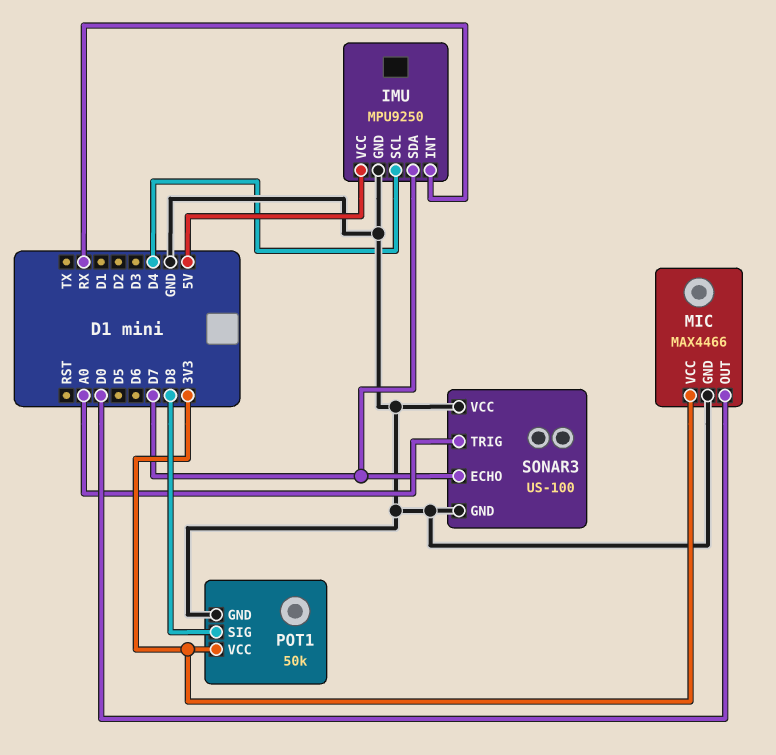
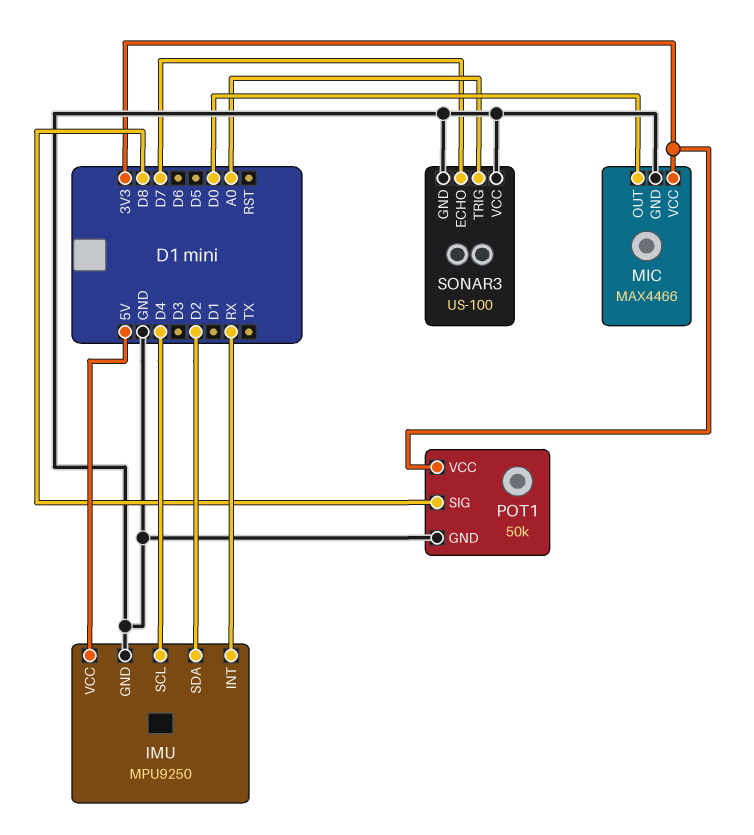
IMU pin SDA: D7 -> D2

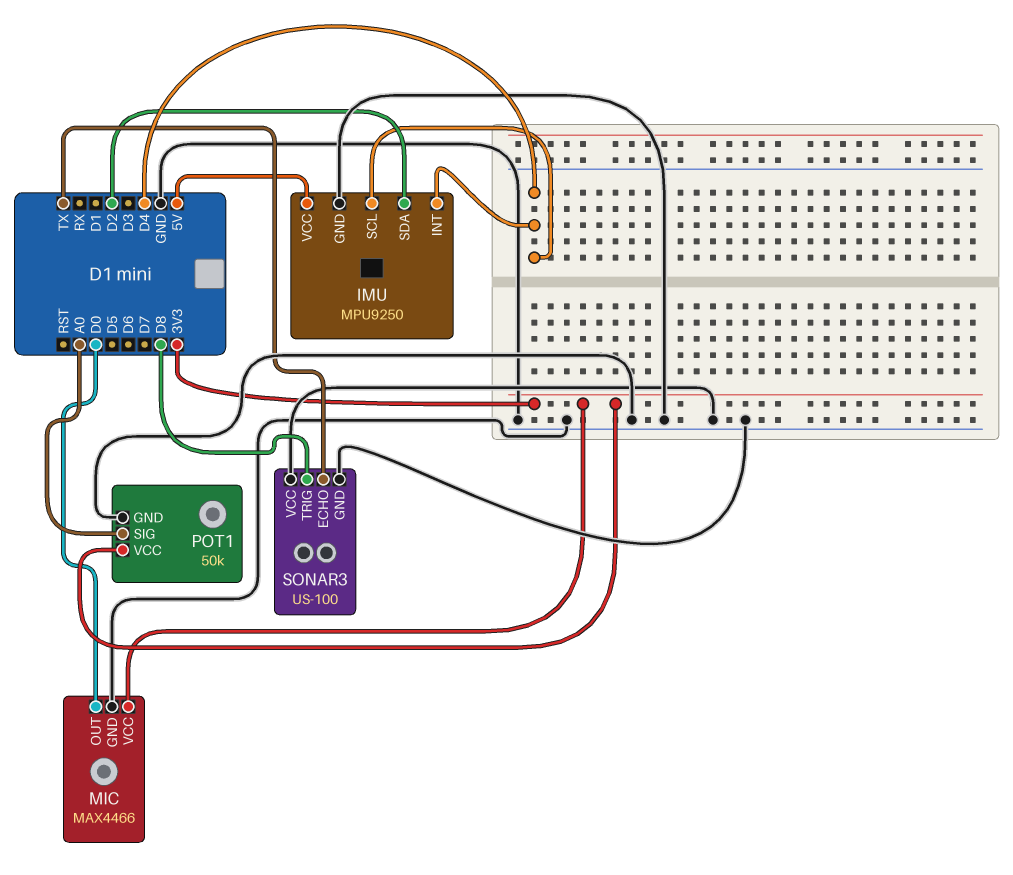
IMU pin INT: RX -> D4
POT1 pin SIG: D8 -> A0
SONAR3 pin ECHO: D7 -> TX
SONAR3 pin TRIG: A0 -> D8

